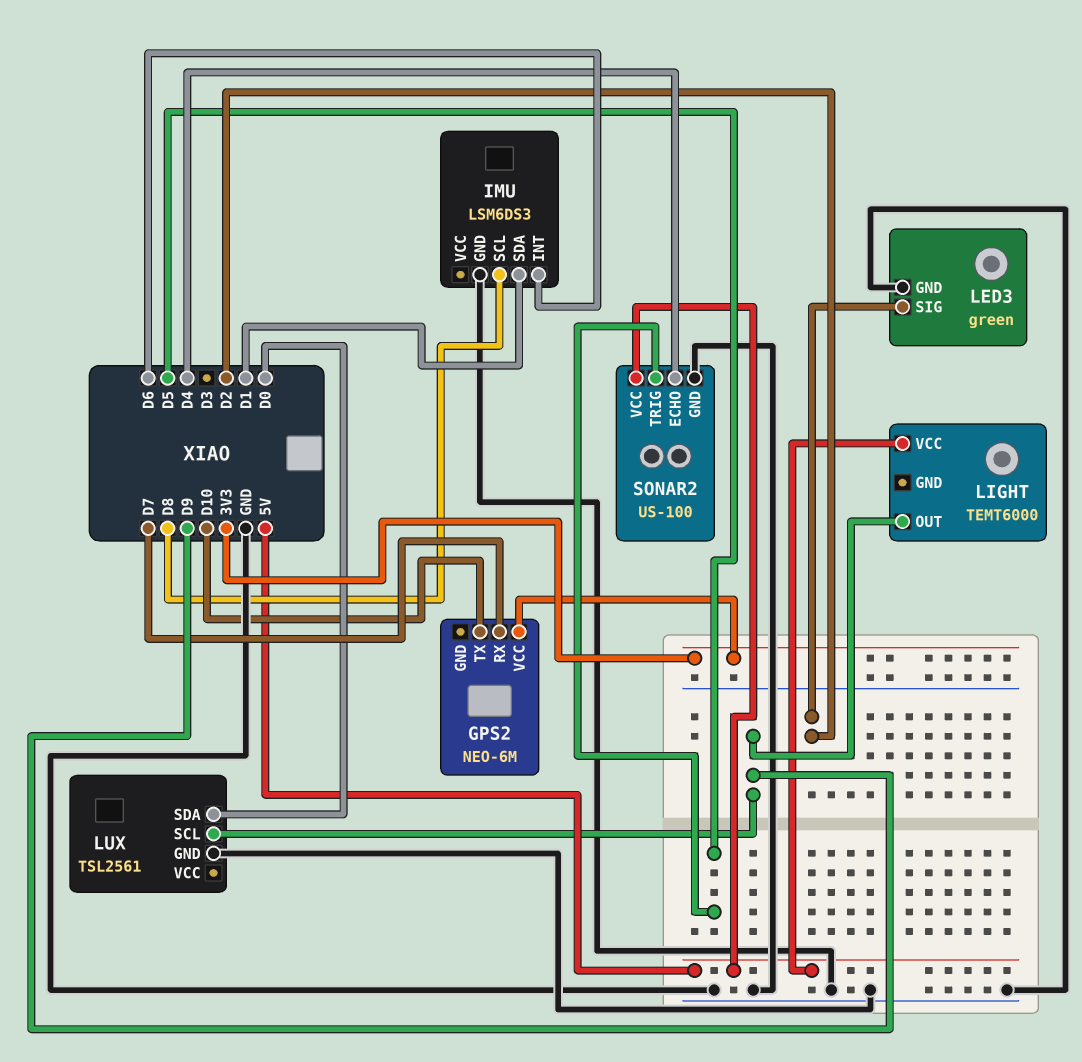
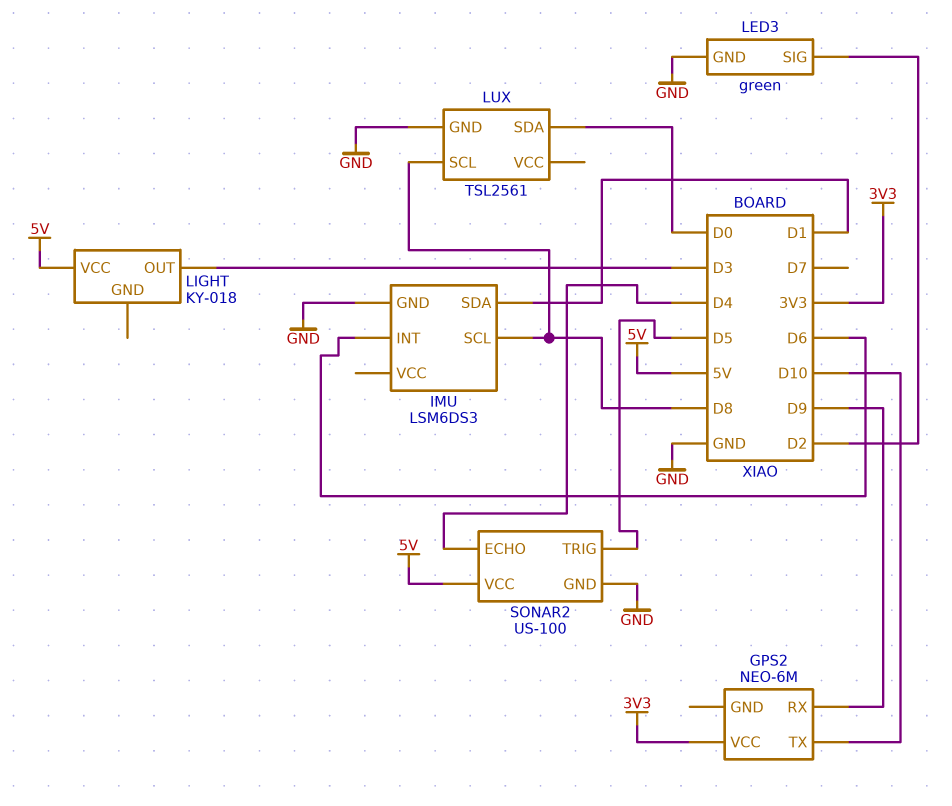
GPS2 pin RX: D7 -> D9
LIGHT: TEMT6000 -> KY-018
LIGHT pin OUT: D9 -> D3
LUX pin SCL: D9 -> D8

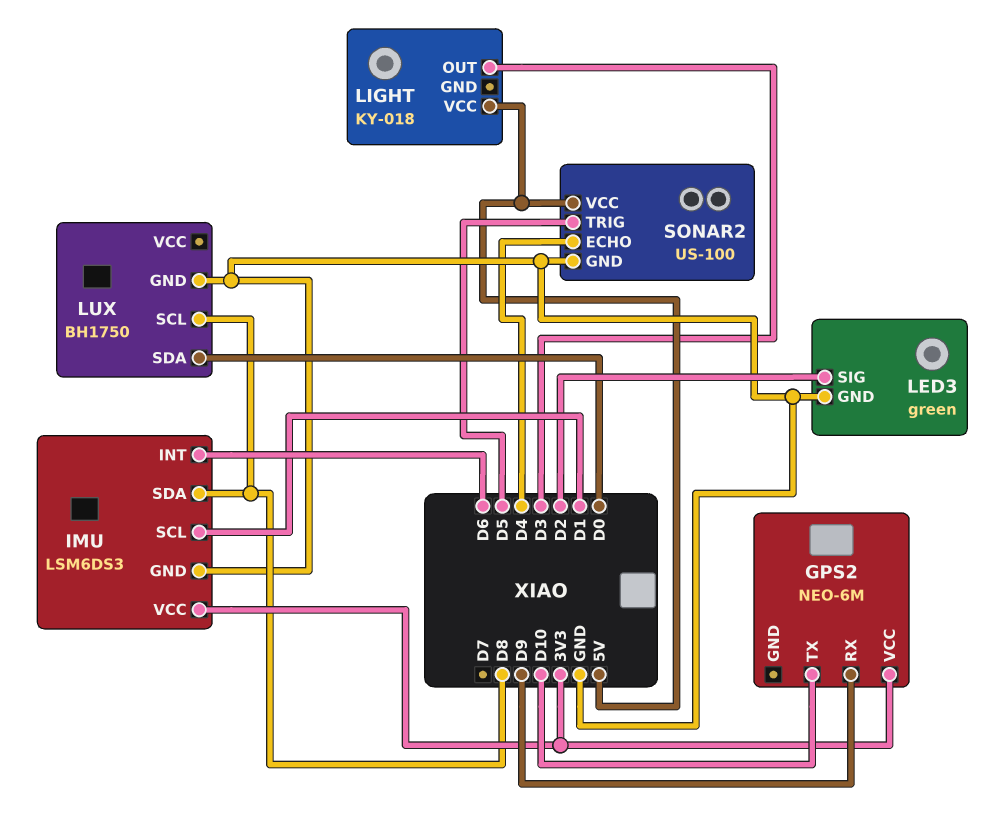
IMU pin SCL: D8 -> D1
IMU pin SDA: D1 -> D8
IMU pin VCC: none -> 3V3
LUX: TSL2561 -> BH1750

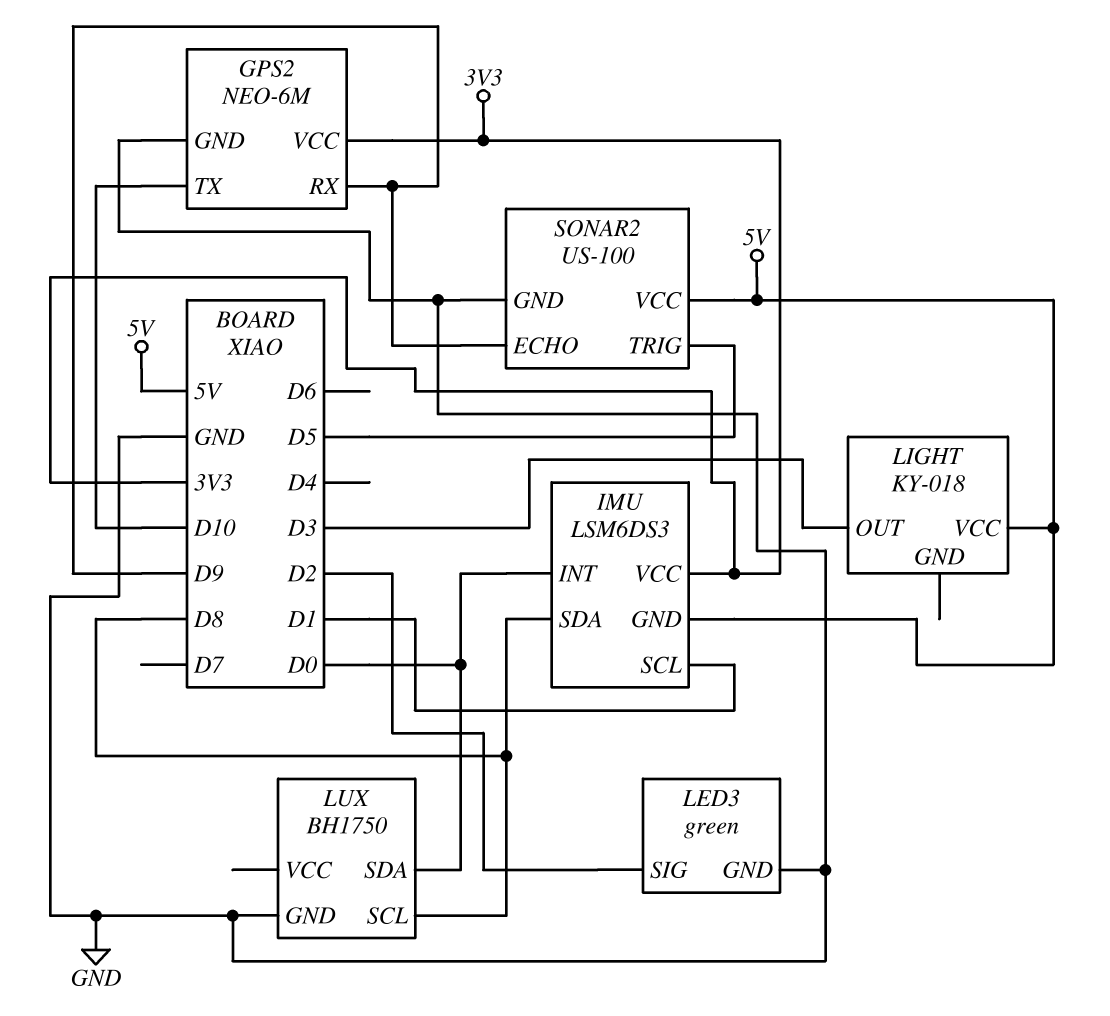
GPS2 pin GND: none -> GND
IMU pin GND: GND -> 5V
IMU pin INT: D6 -> D0
SONAR2 pin ECHO: D4 -> D9

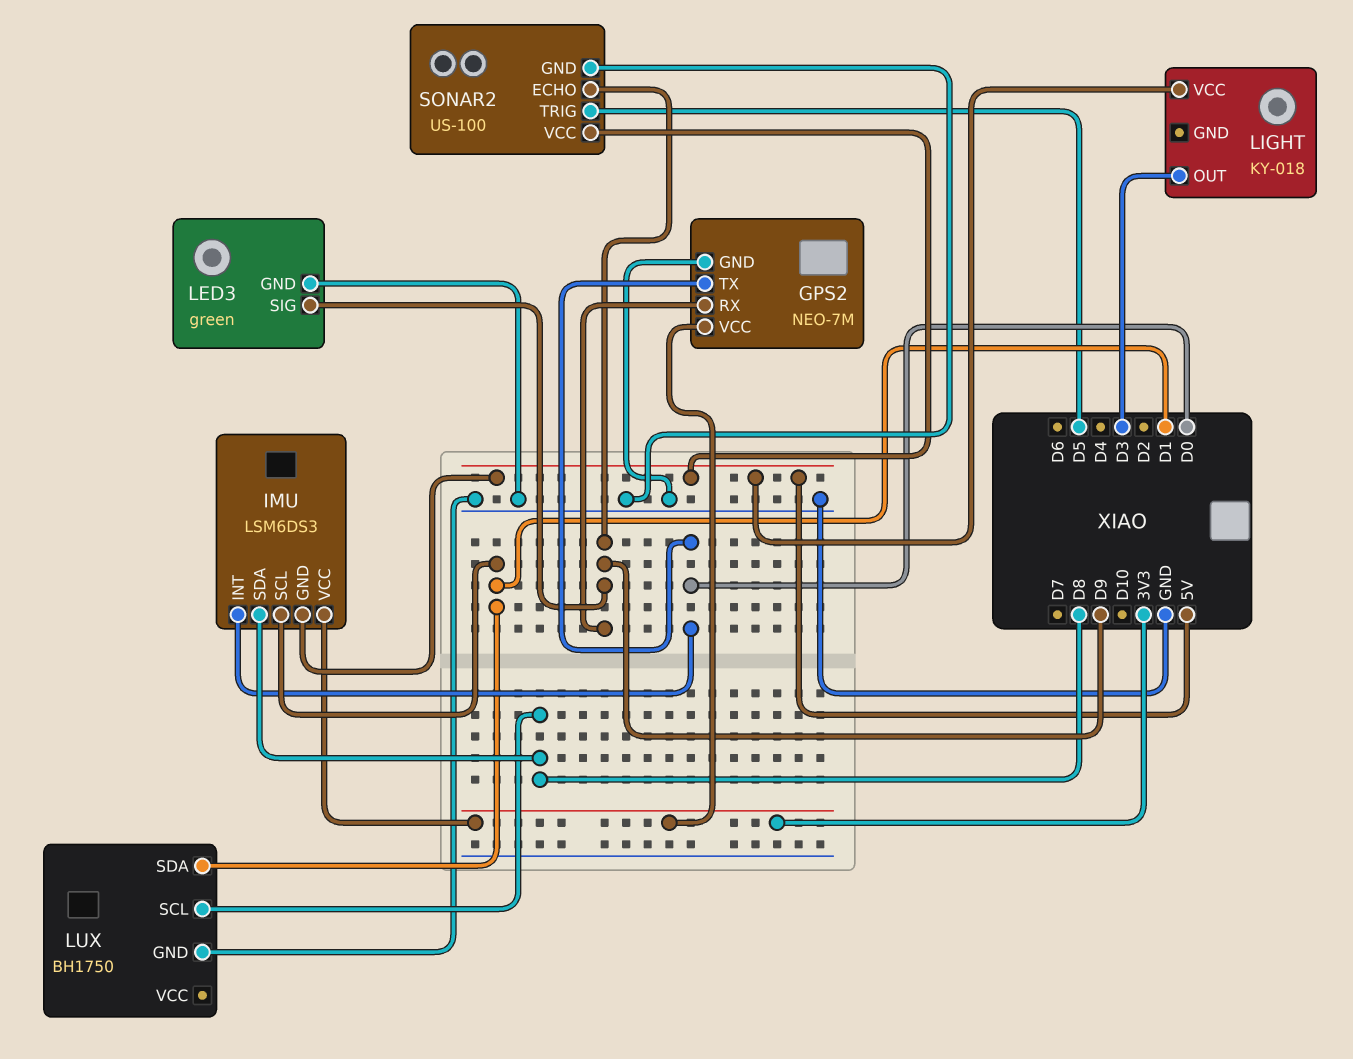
GPS2: NEO-6M -> NEO-7M
GPS2 pin TX: D10 -> D0
LED3 pin SIG: D2 -> D9
LUX pin SDA: D0 -> D1

